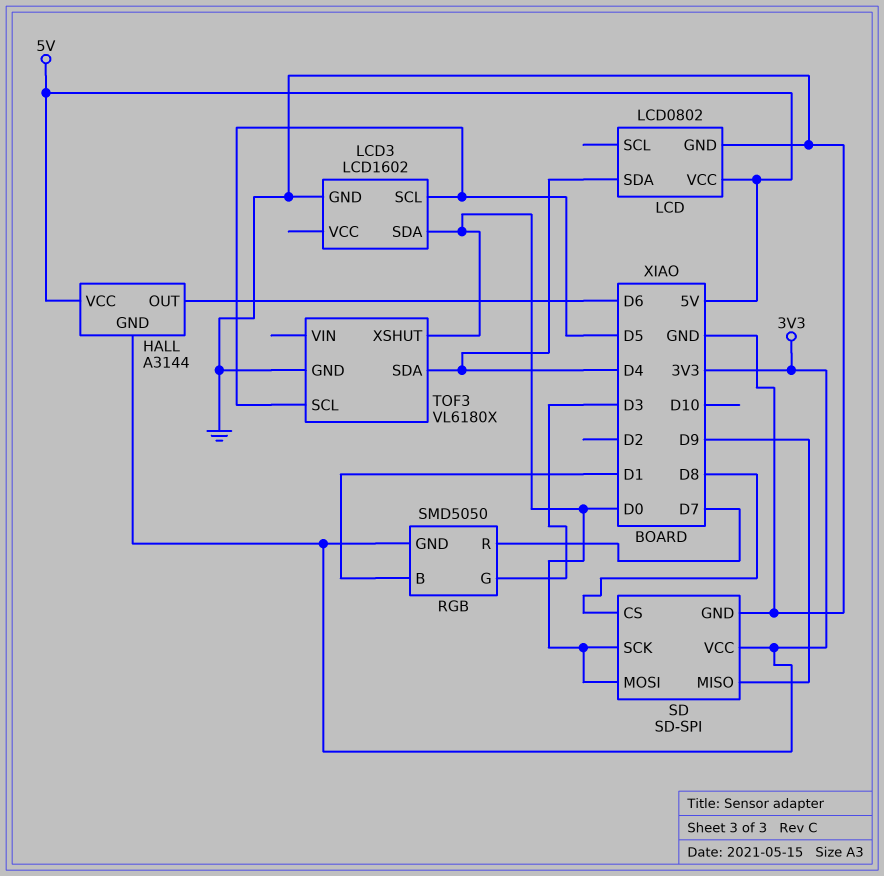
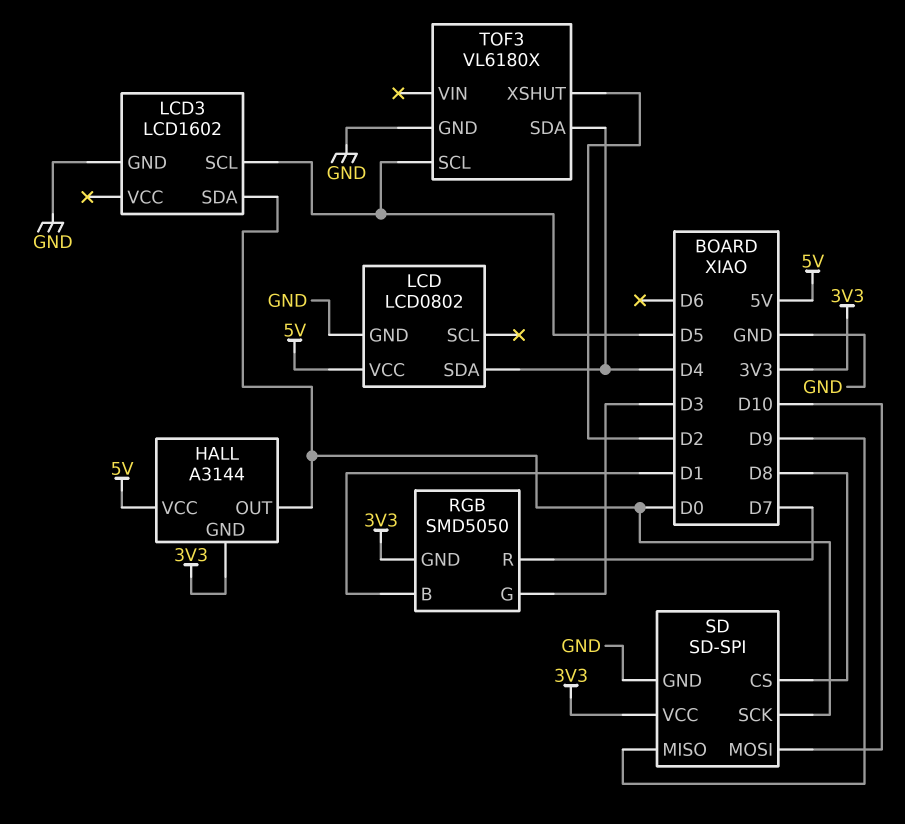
HALL pin OUT: D6 -> D0
SD pin MOSI: D0 -> D10
TOF3 pin XSHUT: D0 -> D2

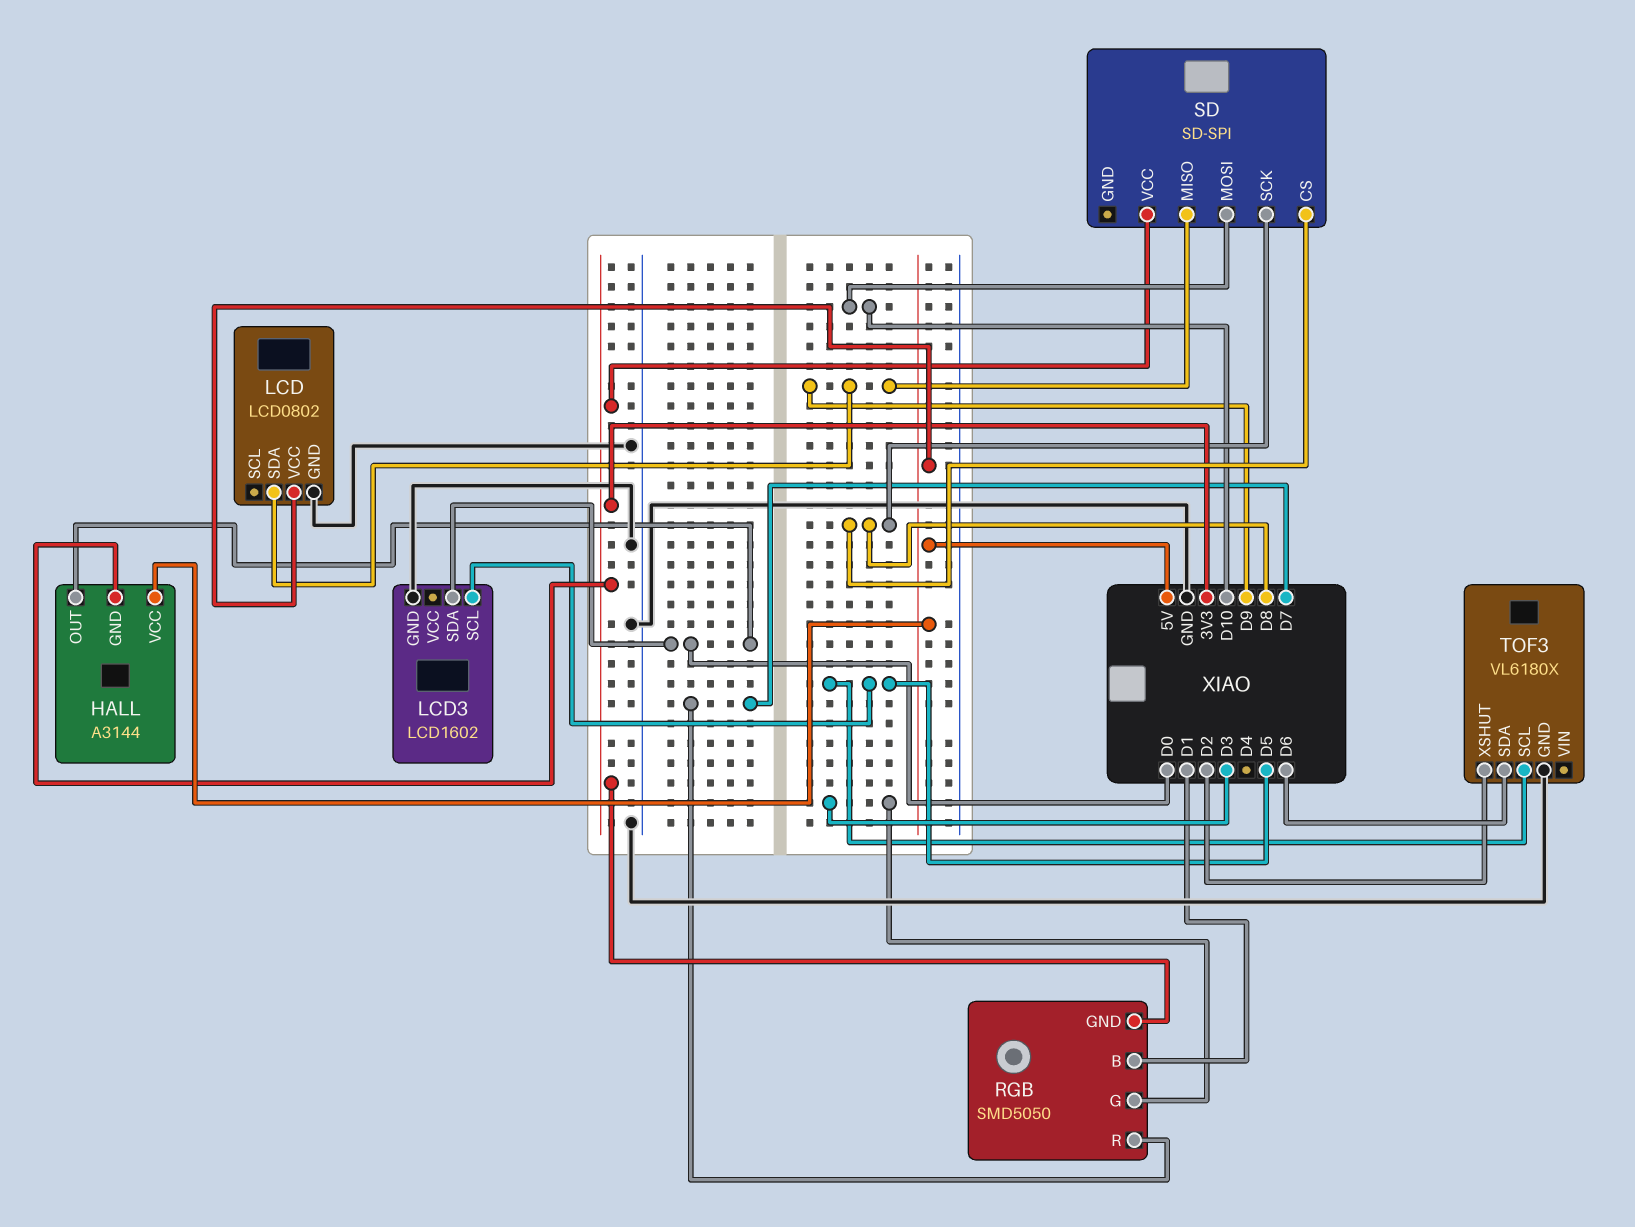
LCD pin SDA: D4 -> D9
SD pin GND: GND -> none
SD pin SCK: D0 -> D8
TOF3 pin SDA: D4 -> D6

